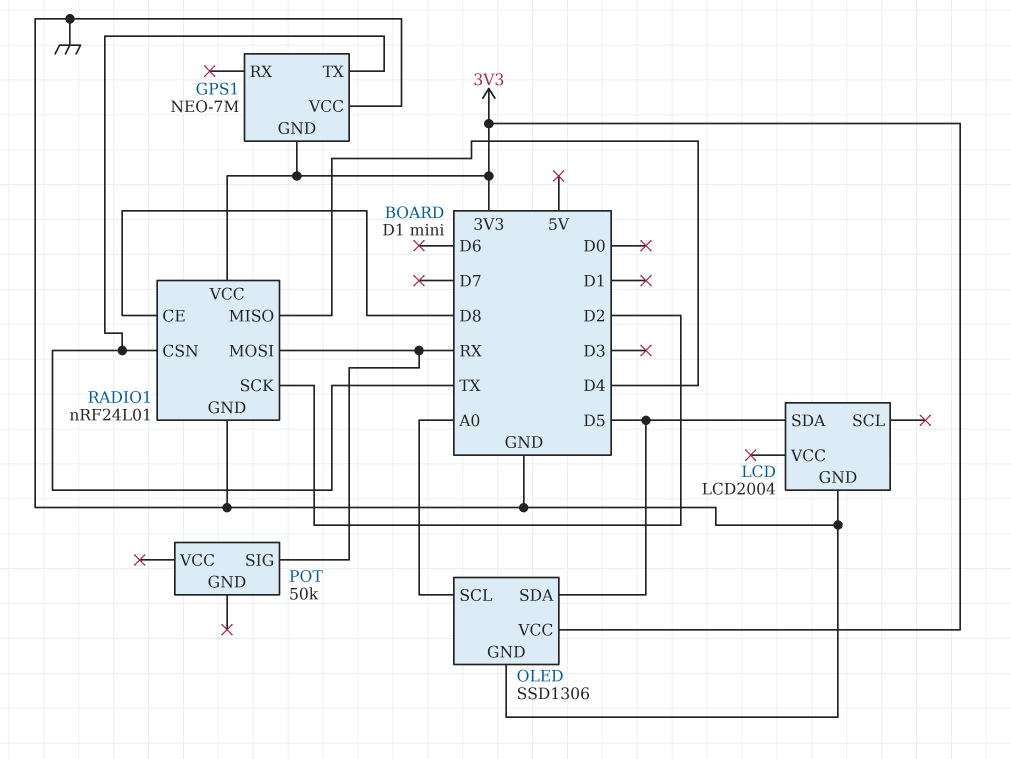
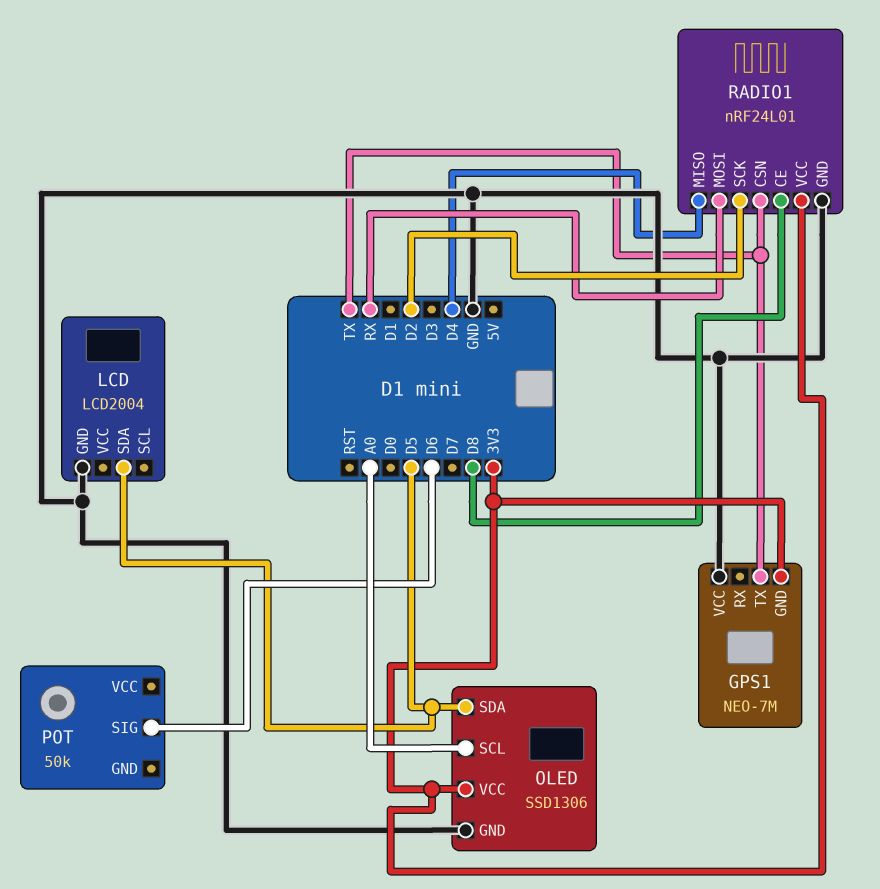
POT pin SIG: RX -> D6

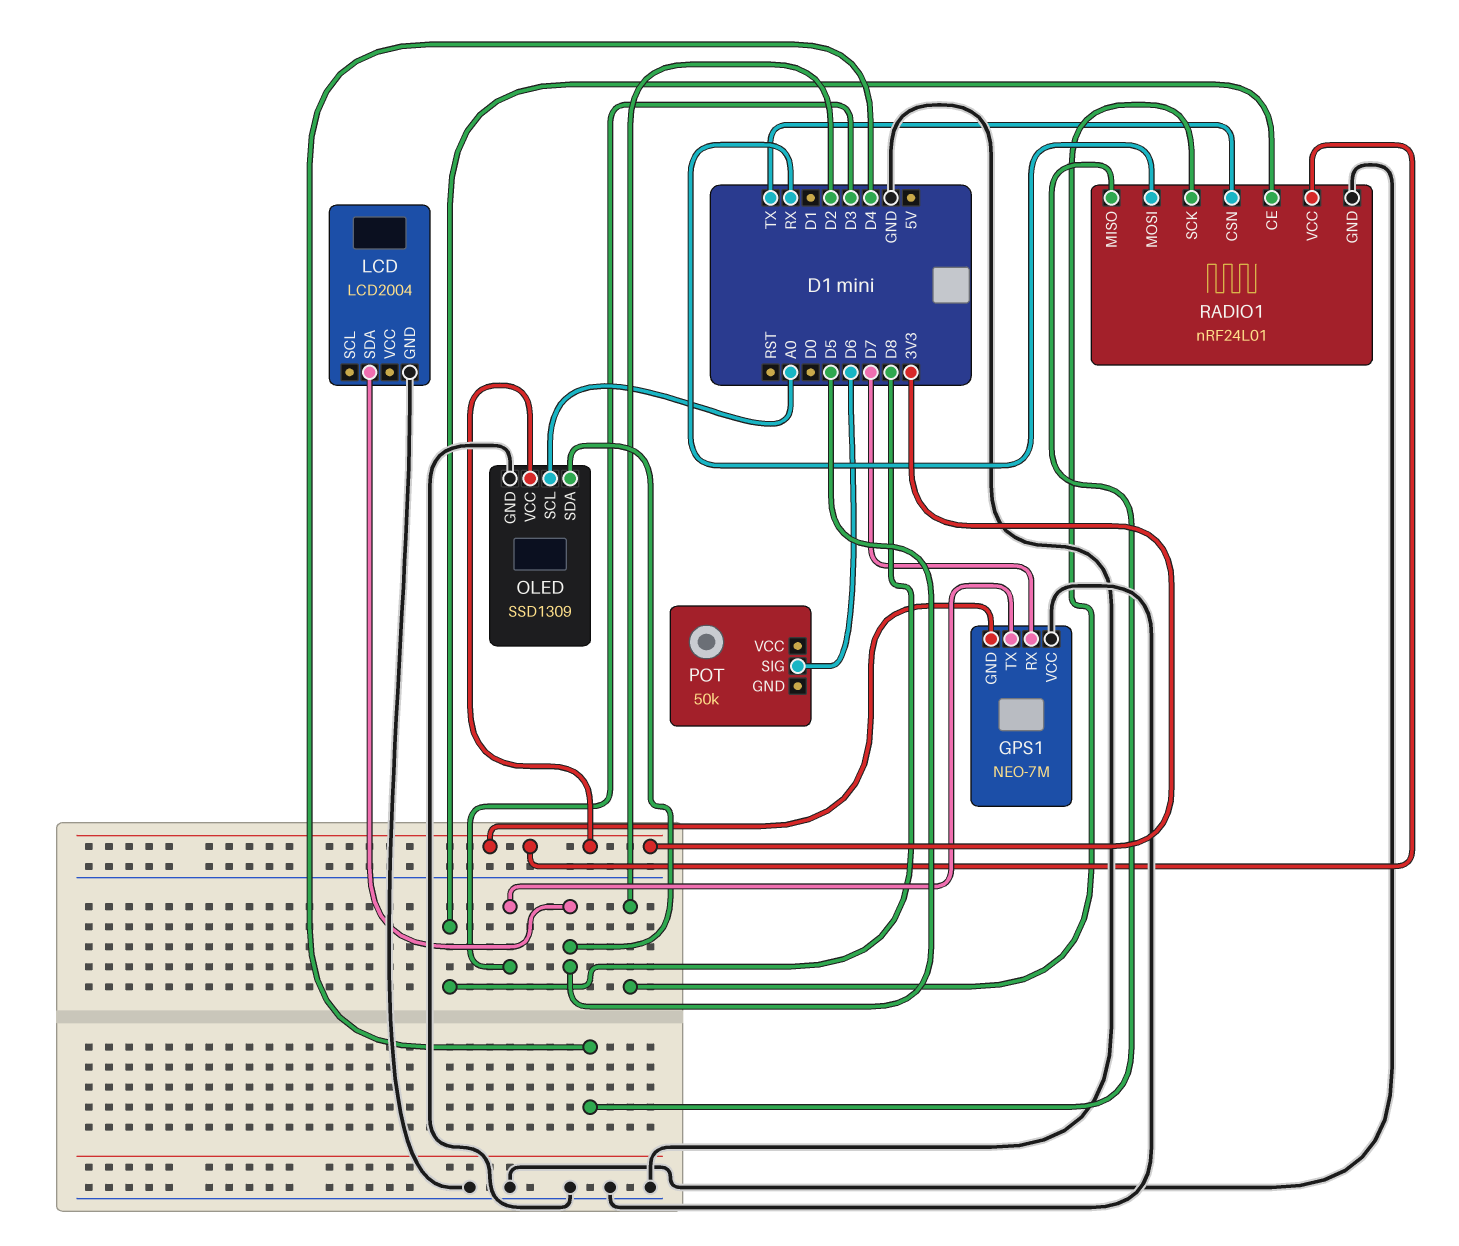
GPS1 pin RX: none -> D7
GPS1 pin TX: TX -> D3
OLED: SSD1306 -> SSD1309

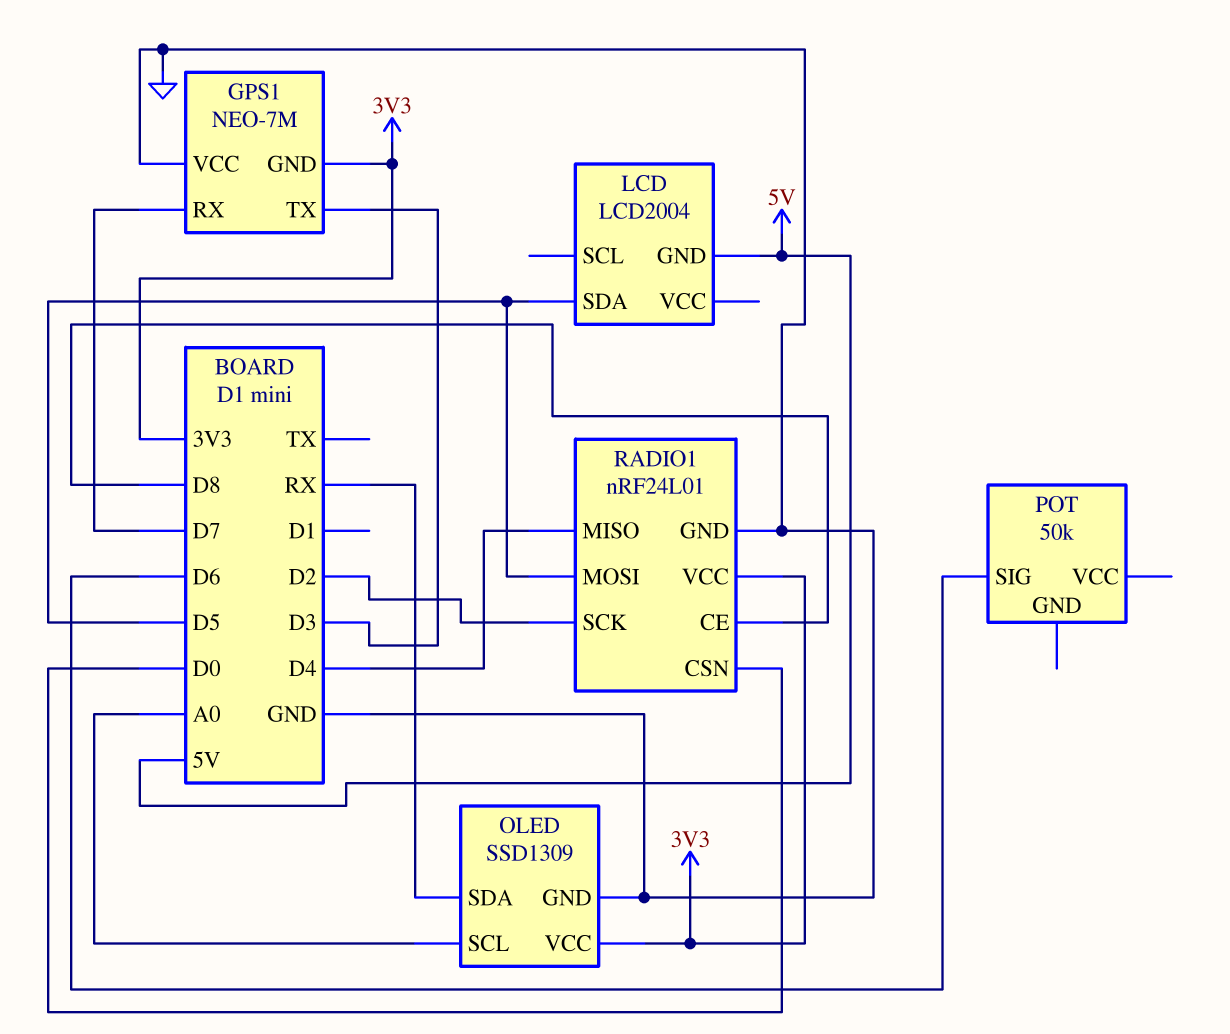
LCD pin GND: GND -> 5V
OLED pin SDA: D5 -> RX
RADIO1 pin CSN: TX -> D0
RADIO1 pin MOSI: RX -> D5

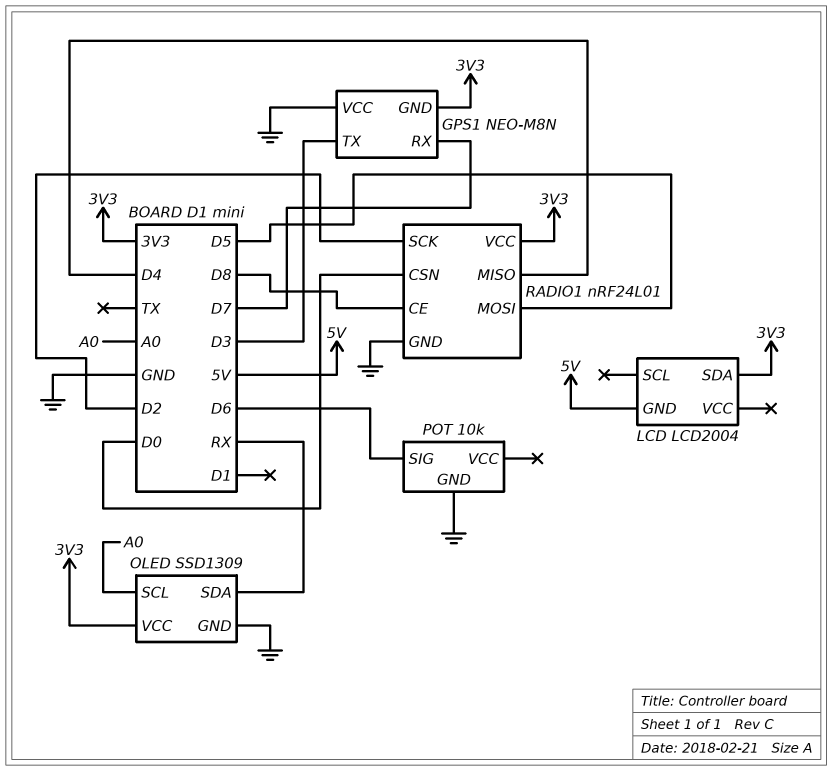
GPS1: NEO-7M -> NEO-M8N
LCD pin SDA: D5 -> 3V3
POT: 50k -> 10k
POT pin GND: none -> GND

